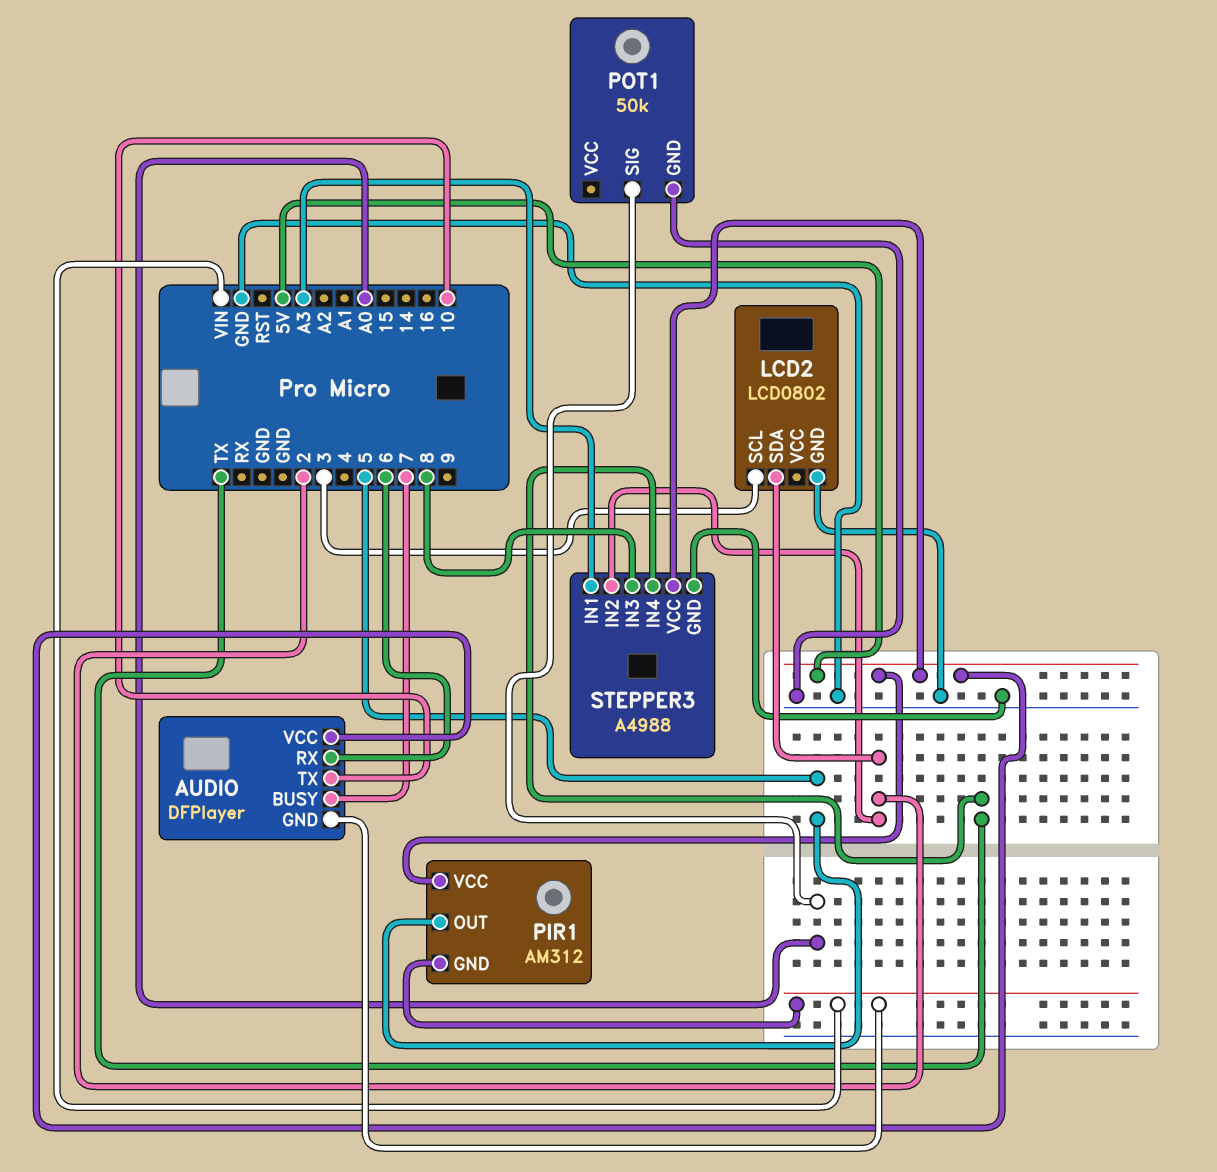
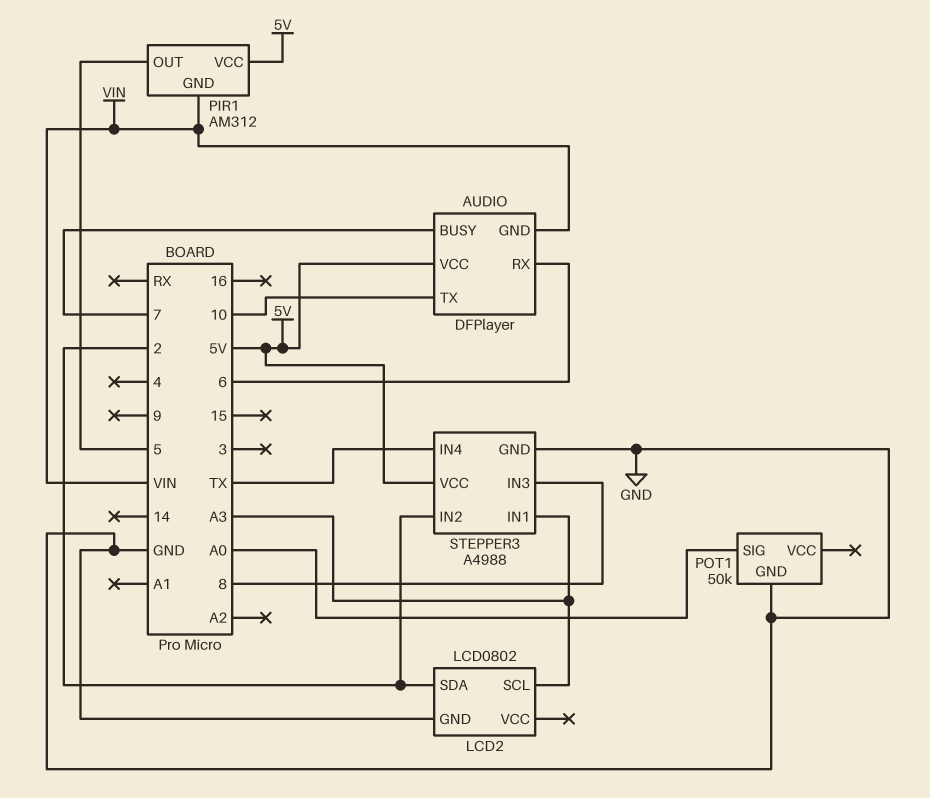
LCD2 pin SCL: 3 -> A3

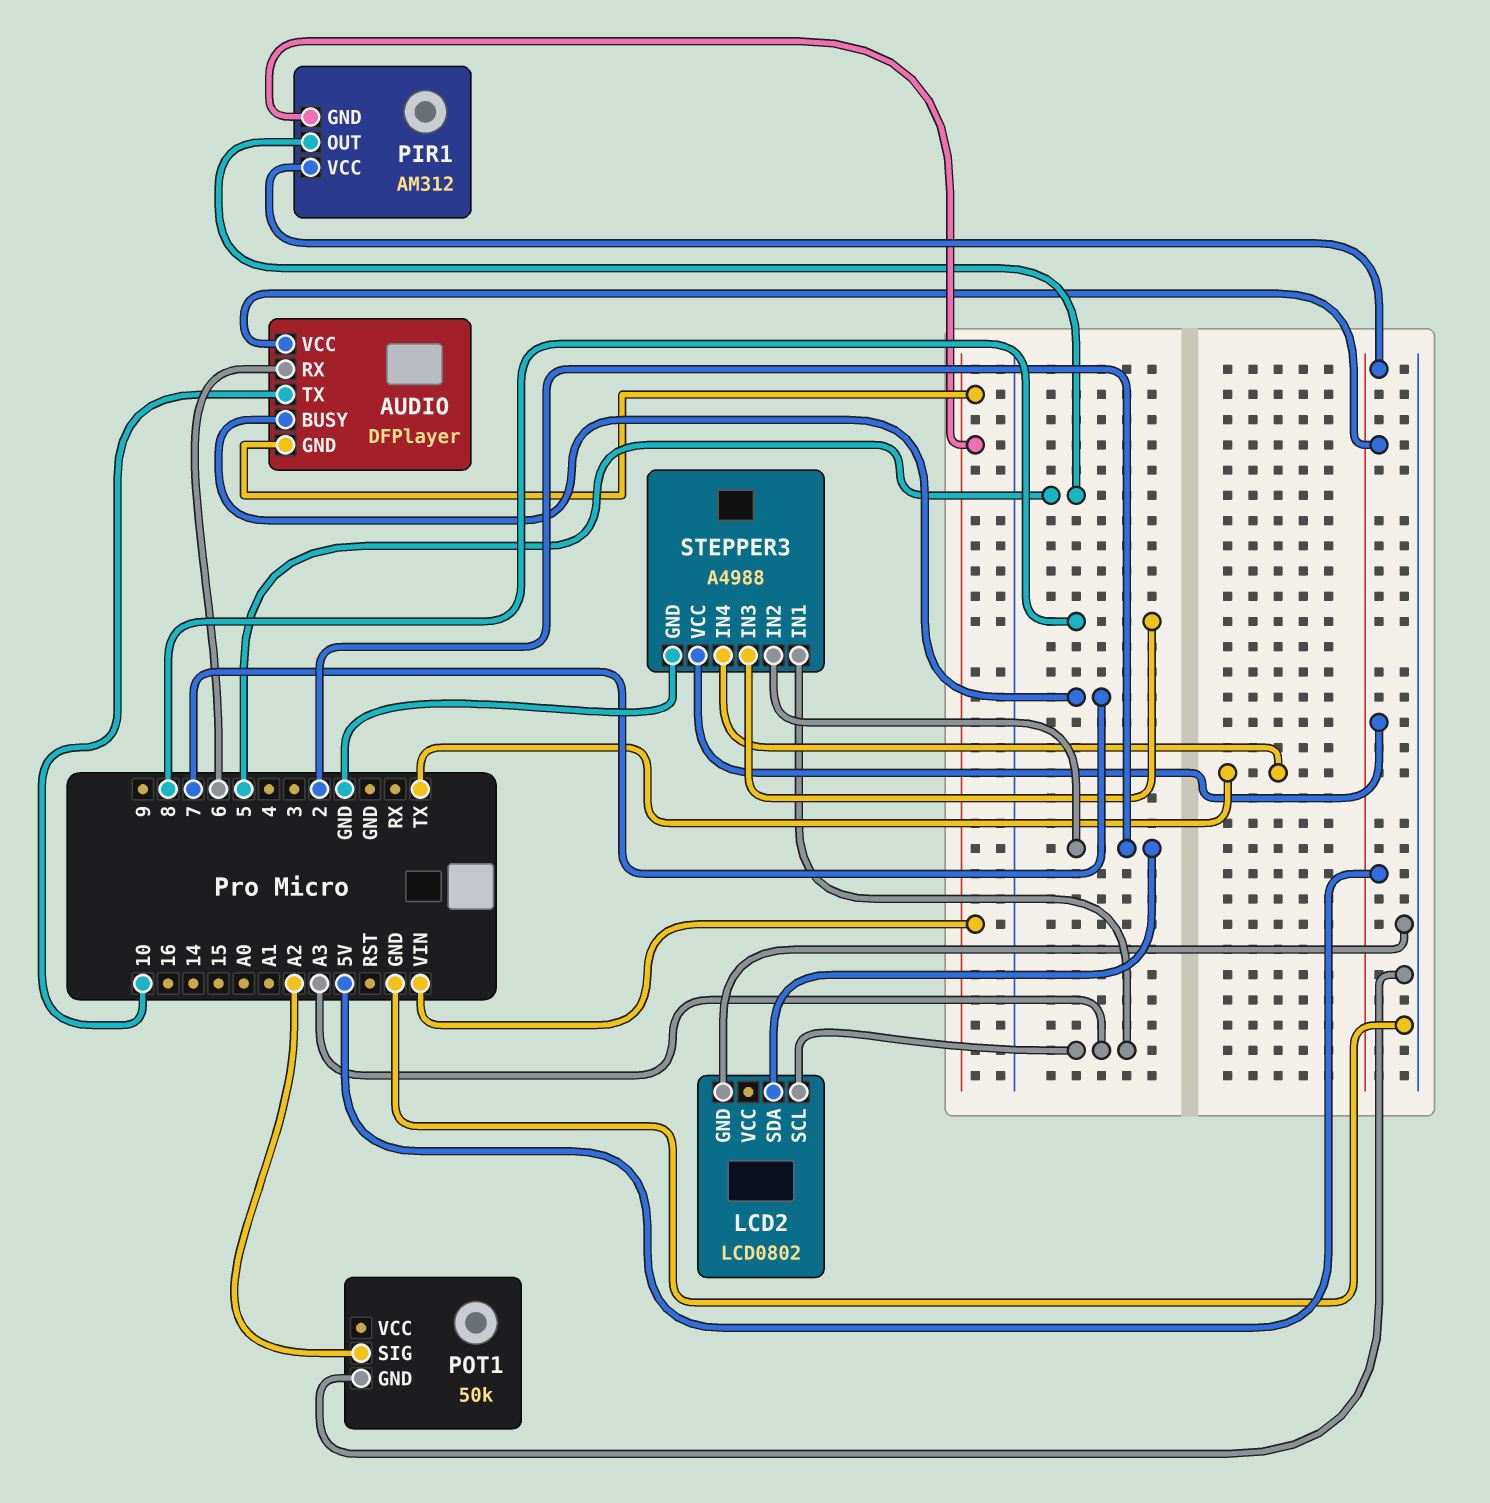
POT1 pin SIG: A0 -> A2

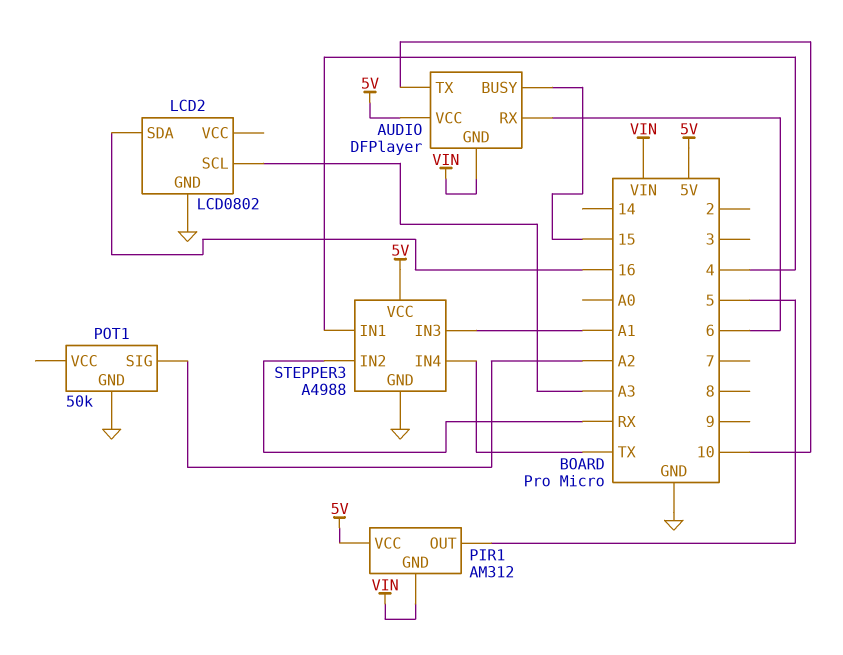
AUDIO pin BUSY: 7 -> 15
LCD2 pin SDA: 2 -> 16
STEPPER3 pin IN1: A3 -> 4
STEPPER3 pin IN2: 2 -> RX
STEPPER3 pin IN3: 8 -> A1

